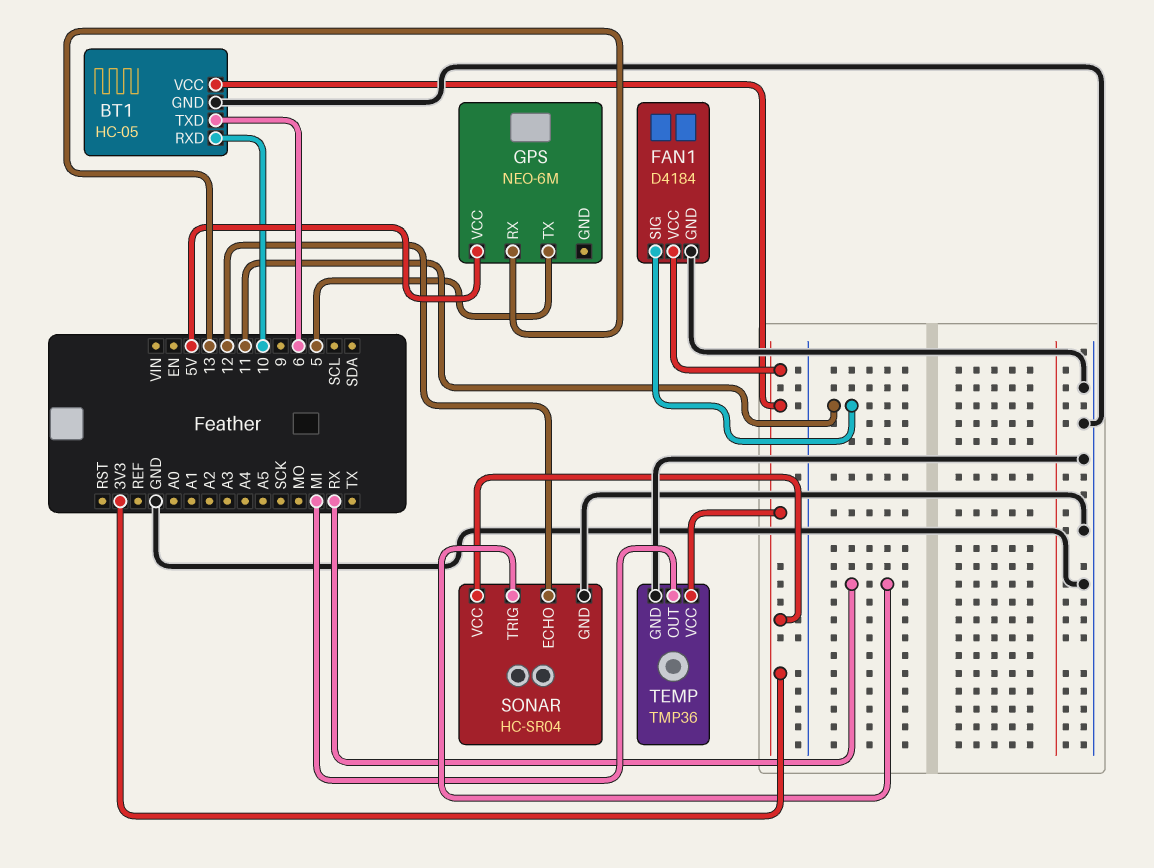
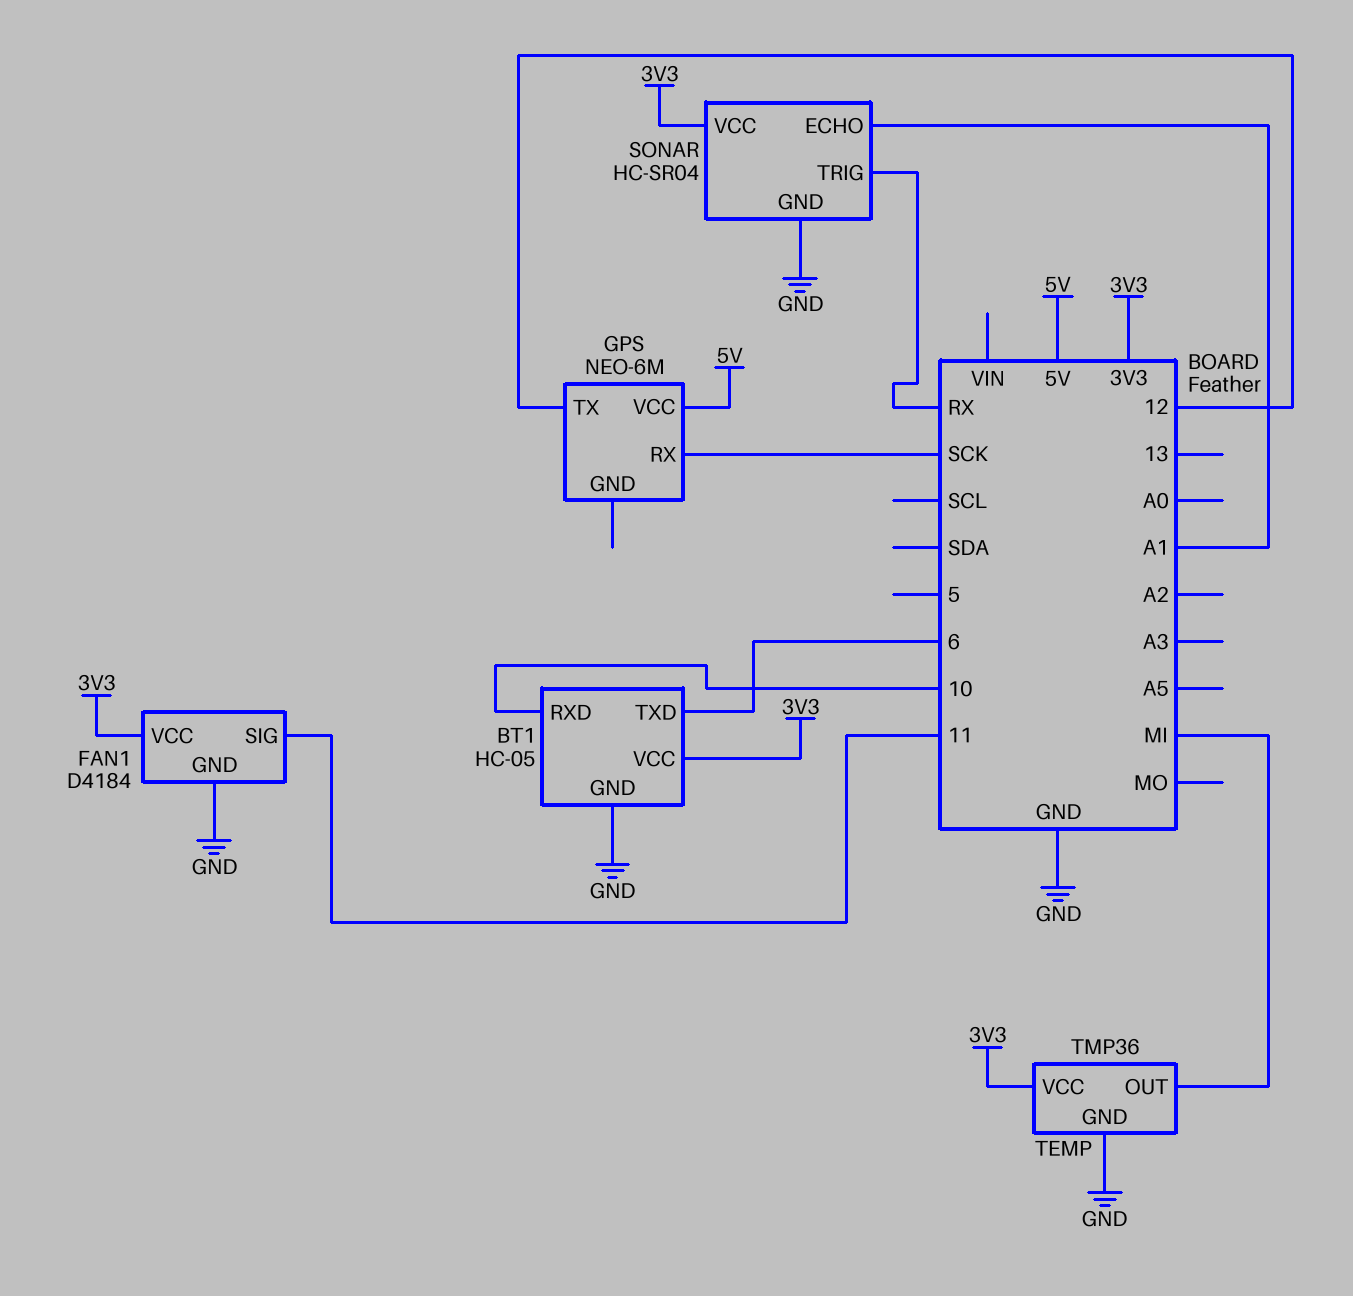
GPS pin RX: 13 -> SCK
GPS pin TX: 5 -> 12
SONAR pin ECHO: 12 -> A1

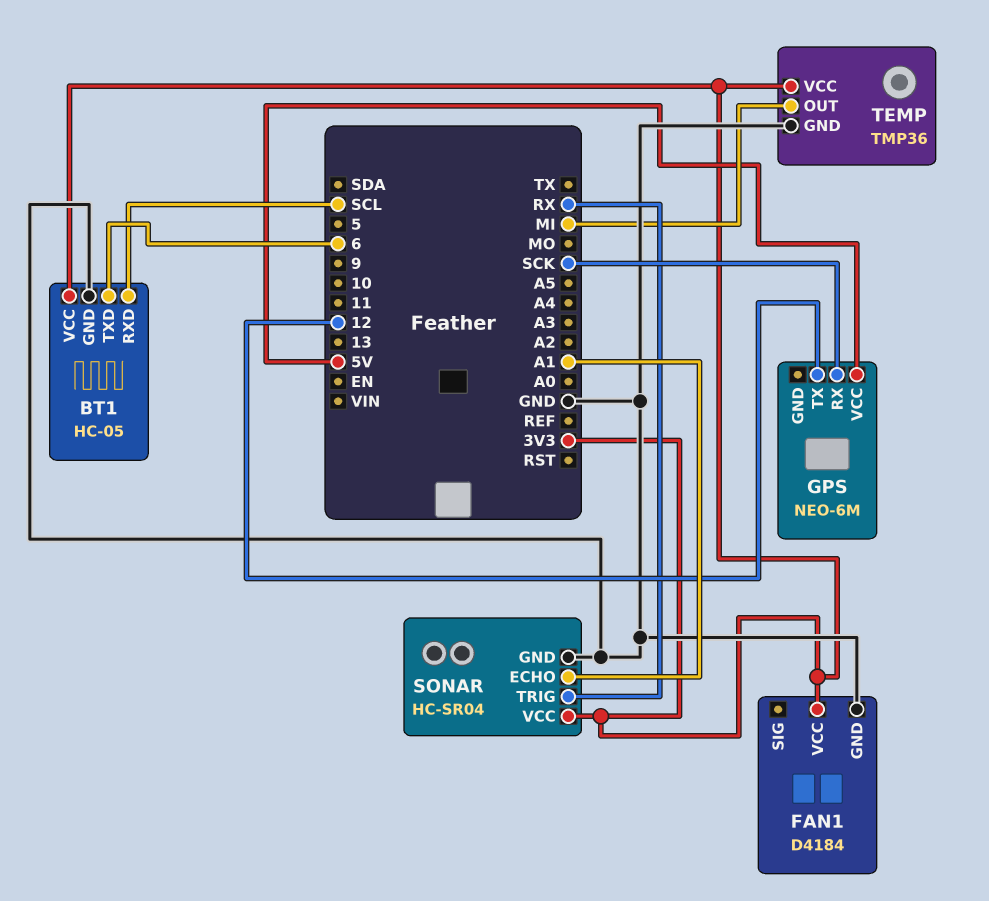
BT1 pin RXD: 10 -> SCL
FAN1 pin SIG: 11 -> none

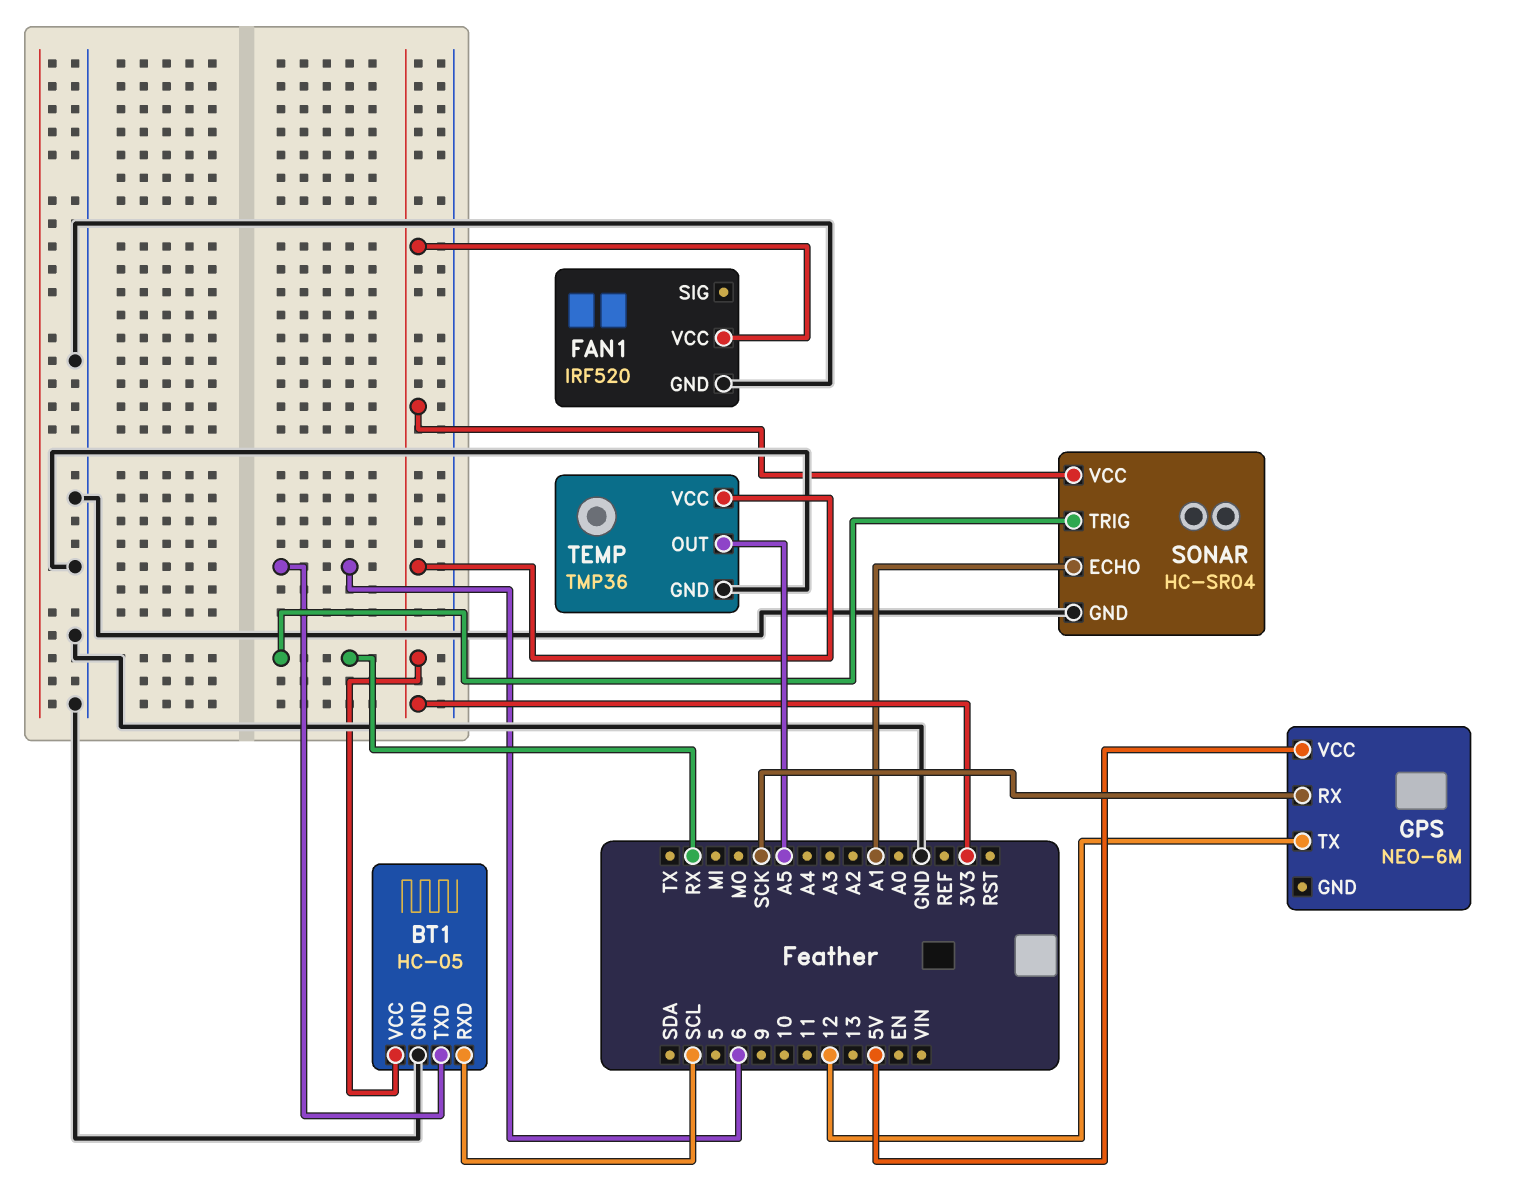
FAN1: D4184 -> IRF520
TEMP pin OUT: MI -> A5

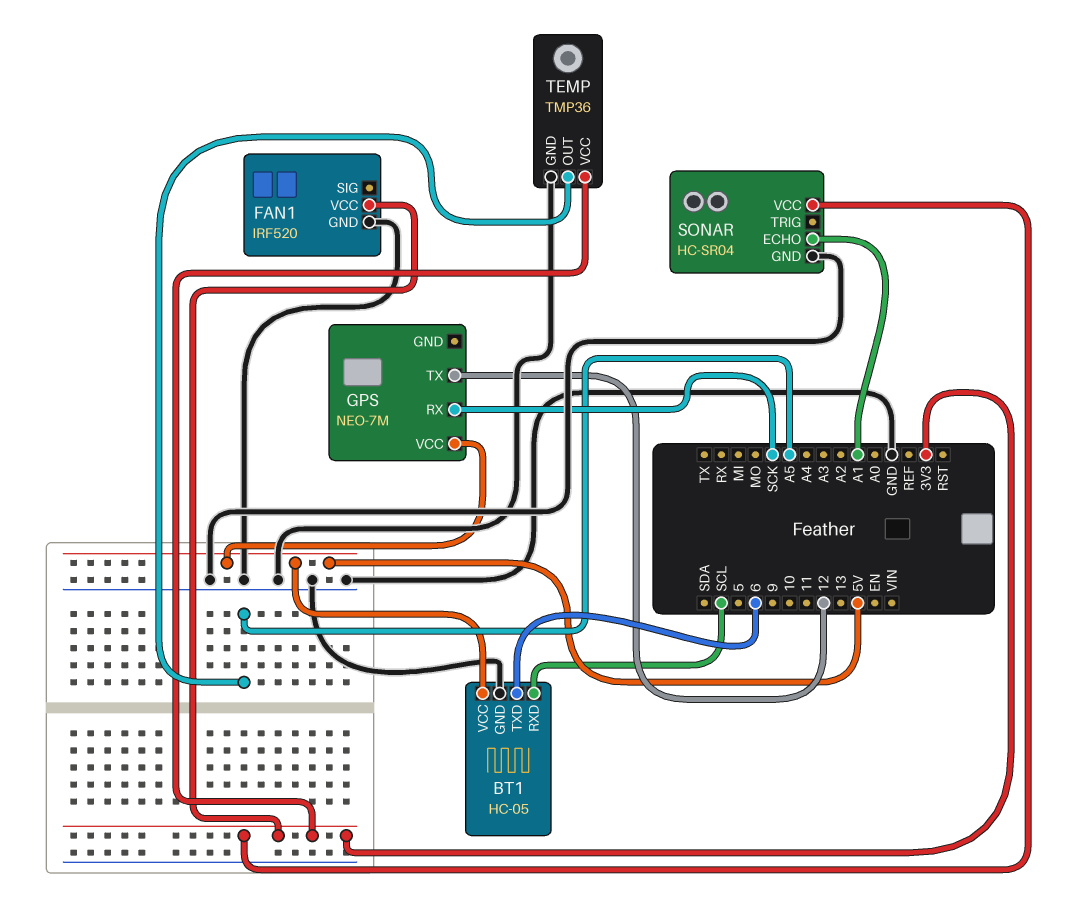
BT1 pin VCC: 3V3 -> 5V
GPS: NEO-6M -> NEO-7M
SONAR pin TRIG: RX -> none

